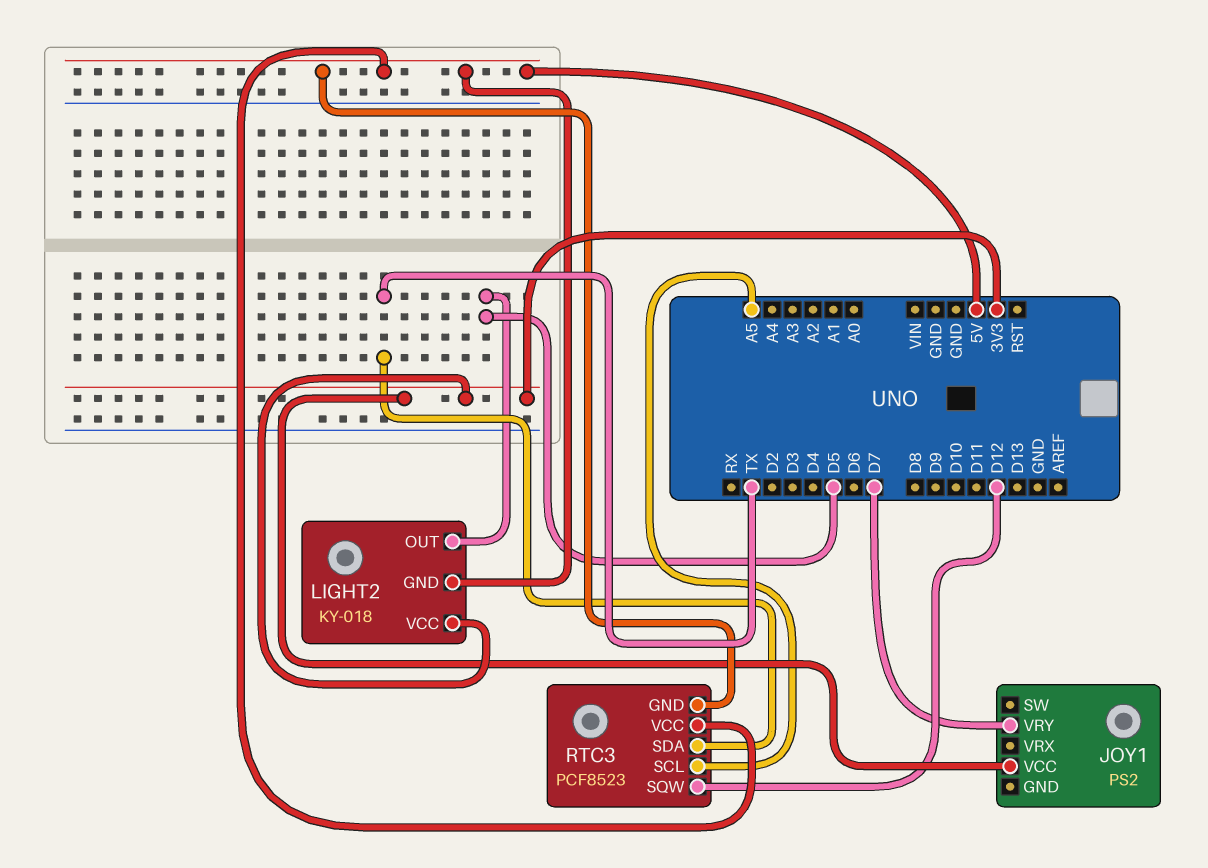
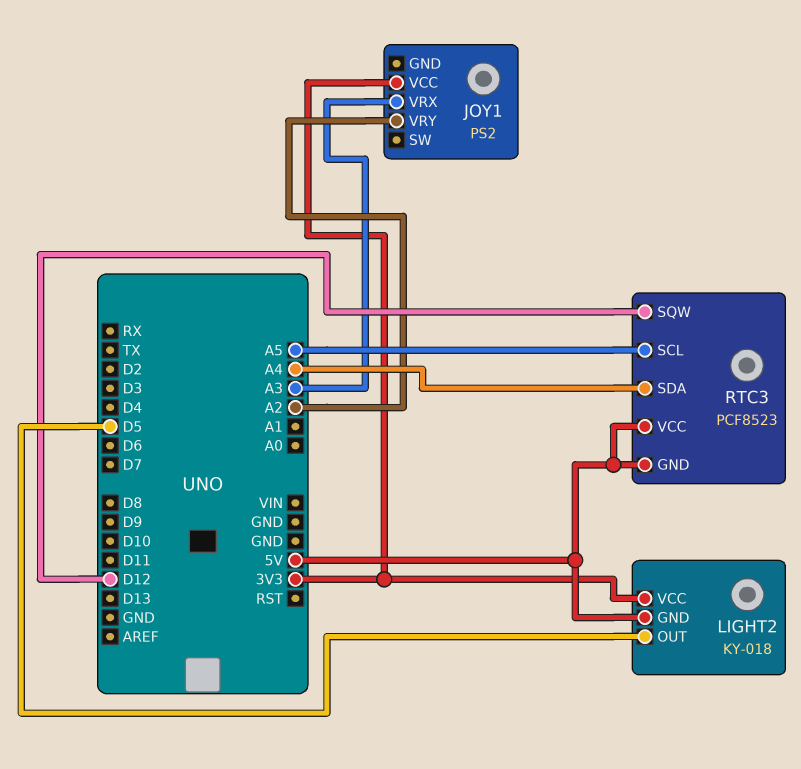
JOY1 pin VRX: none -> A3
JOY1 pin VRY: D7 -> A2
RTC3 pin SDA: TX -> A4

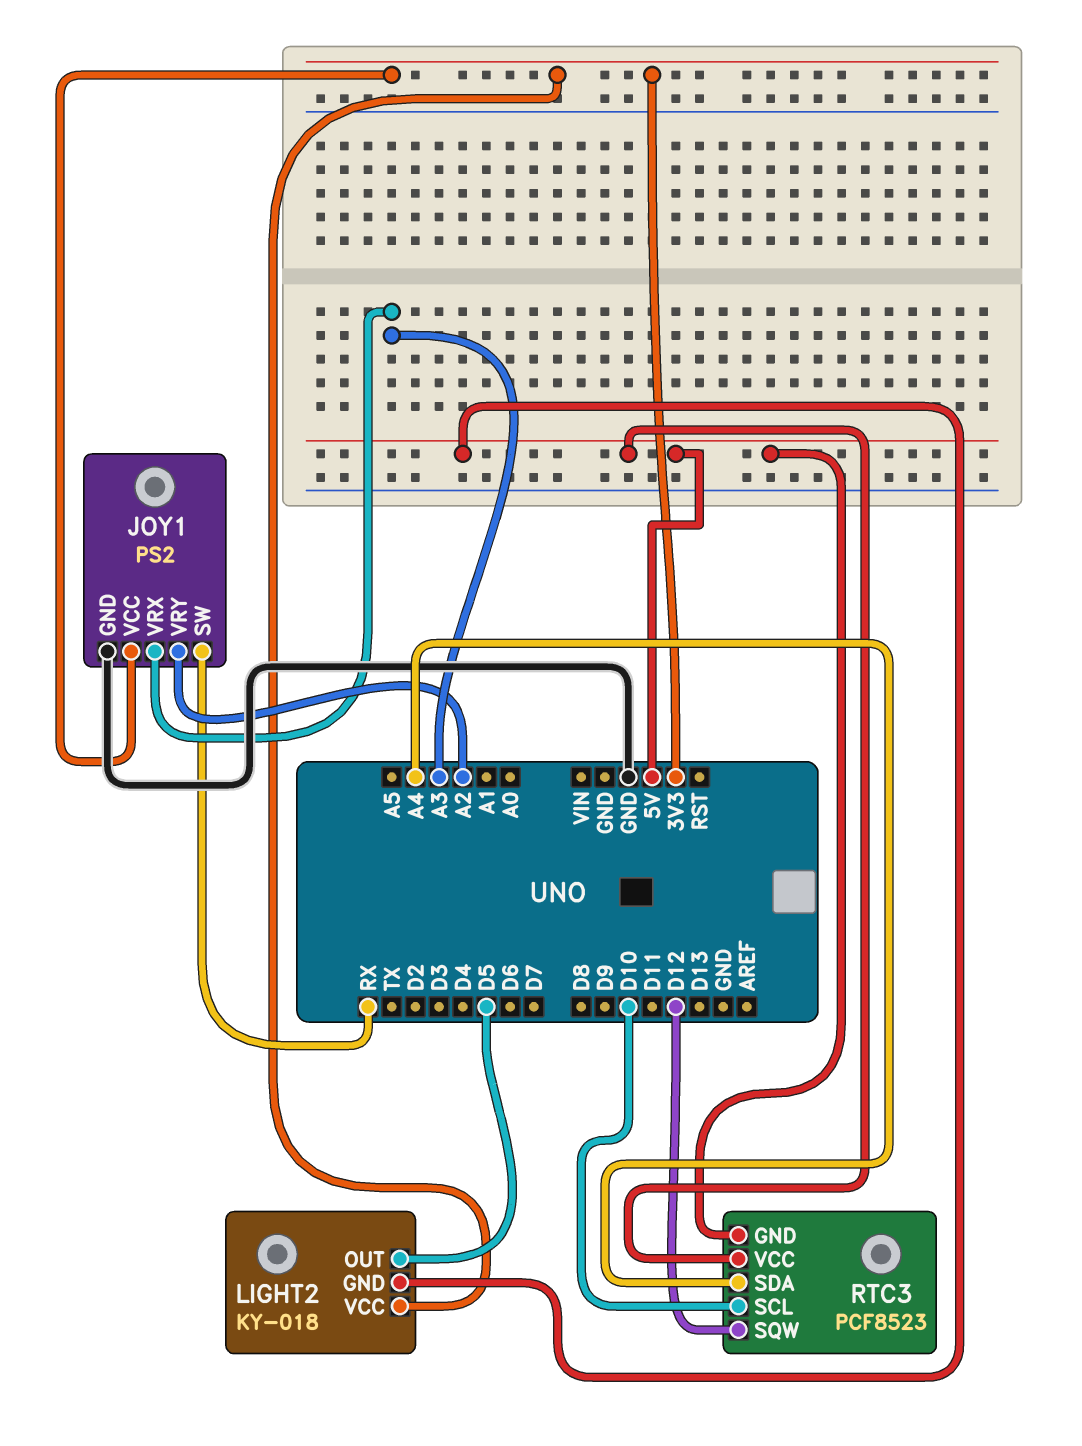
JOY1 pin GND: none -> GND
JOY1 pin SW: none -> RX
RTC3 pin SCL: A5 -> D10

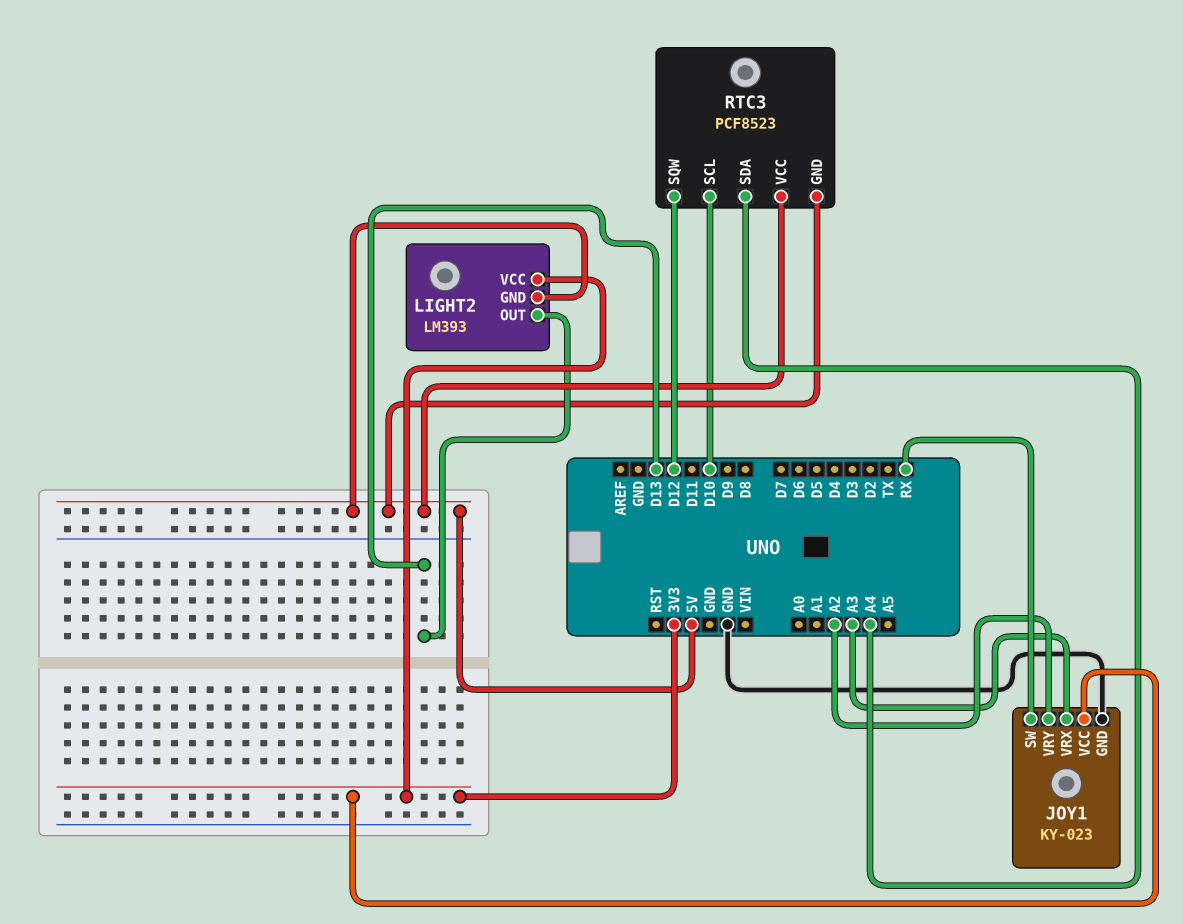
JOY1: PS2 -> KY-023
LIGHT2: KY-018 -> LM393
LIGHT2 pin OUT: D5 -> D13

